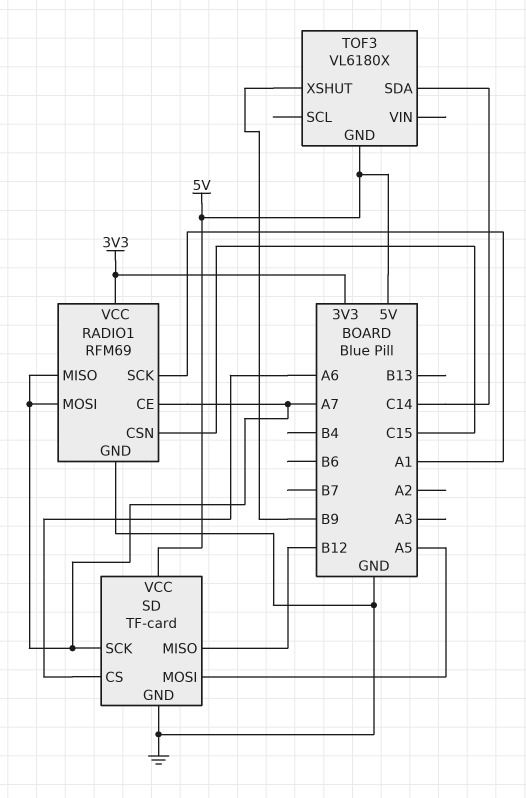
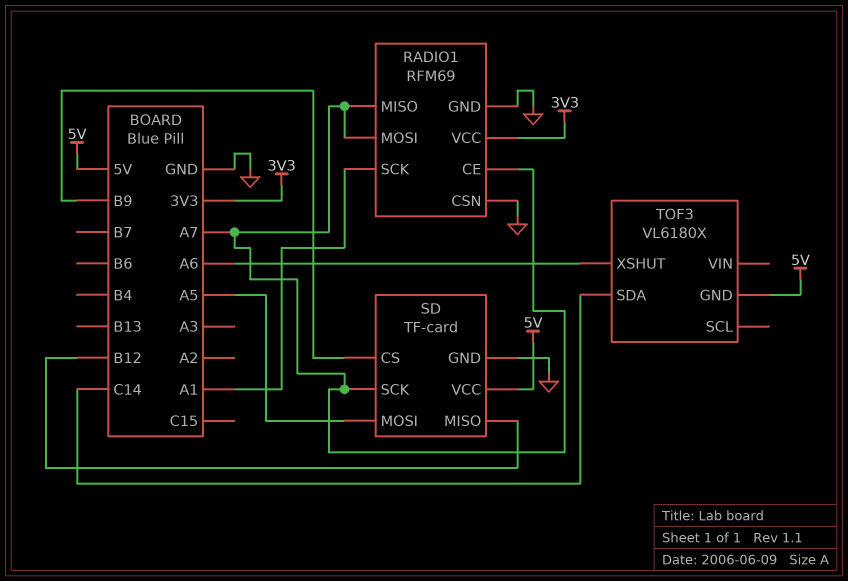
RADIO1 pin CSN: C15 -> GND
SD pin CS: A6 -> B9
TOF3 pin XSHUT: B9 -> A6

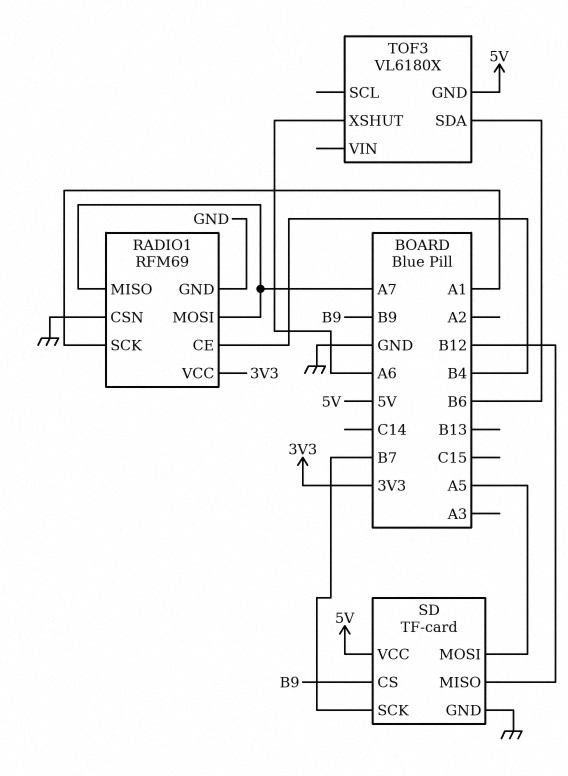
RADIO1 pin CE: A7 -> B4
SD pin SCK: A7 -> B7
TOF3 pin SDA: C14 -> B6

